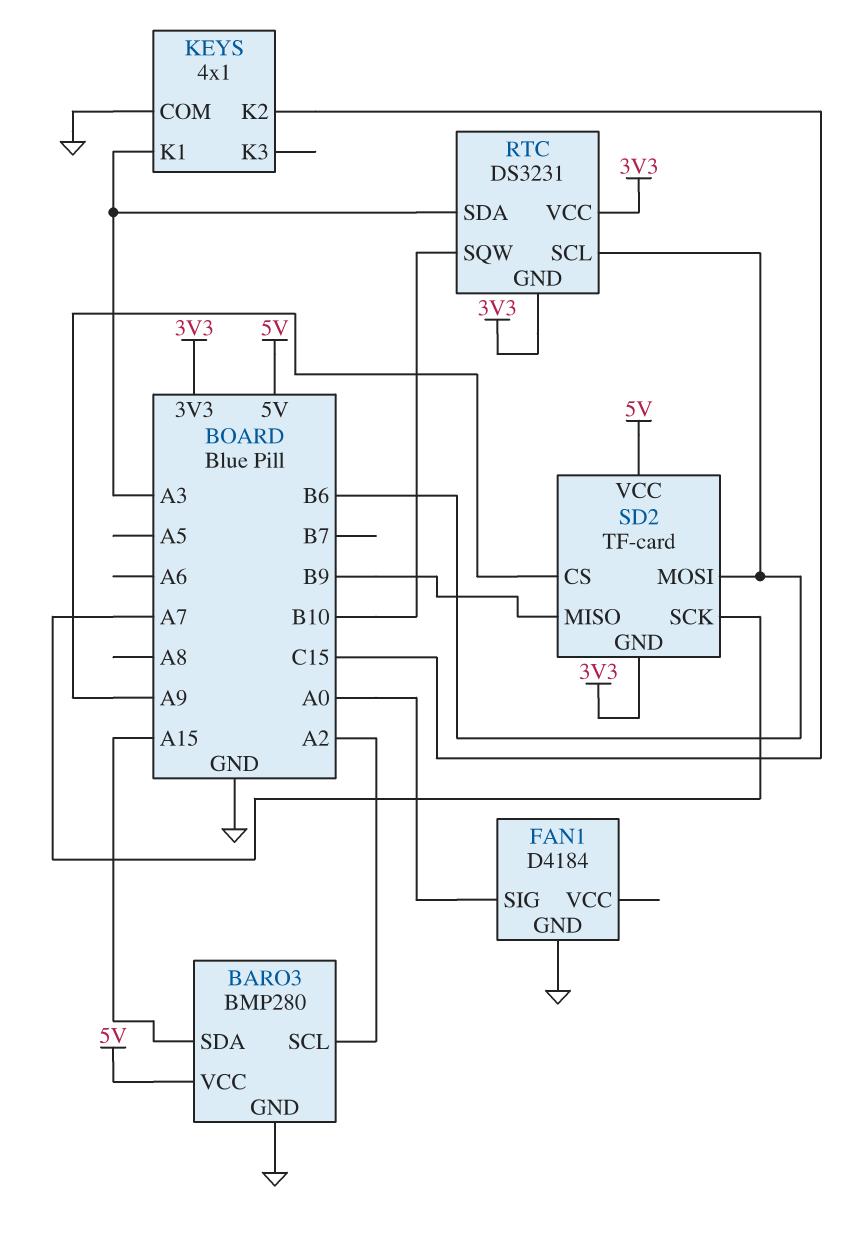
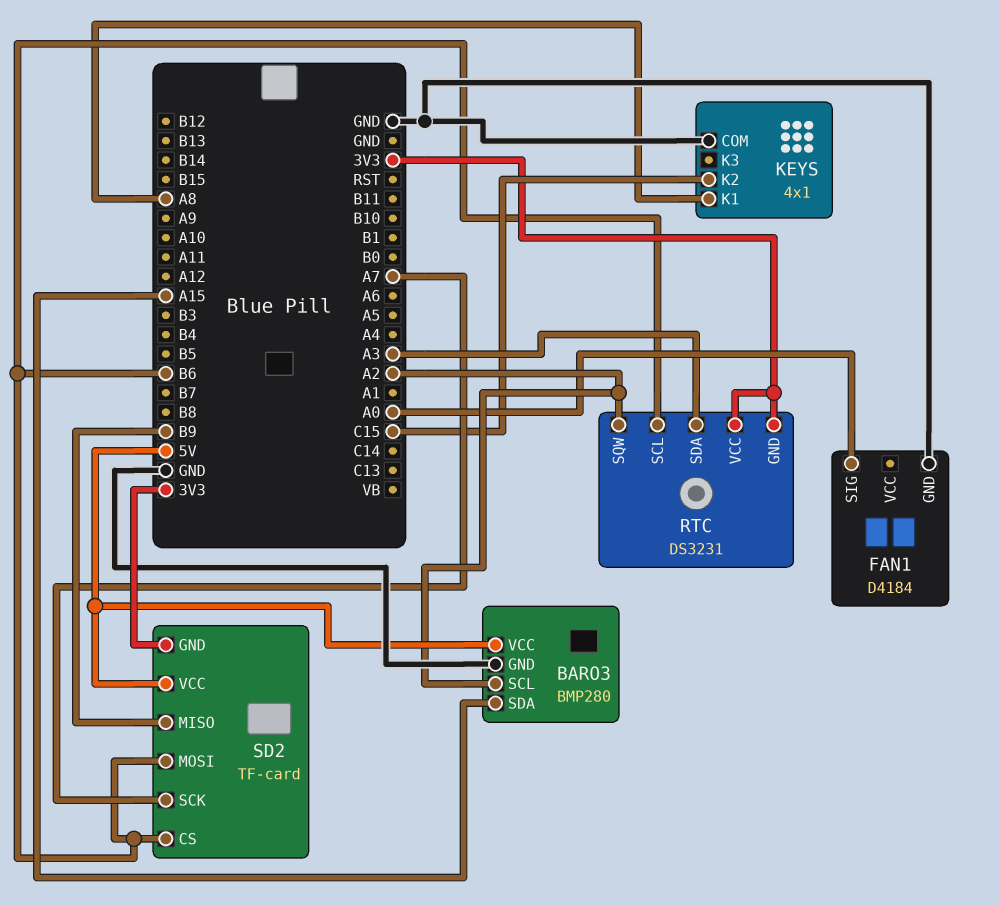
KEYS pin K1: A3 -> A8
RTC pin SQW: B10 -> A2
SD2 pin CS: A9 -> B6

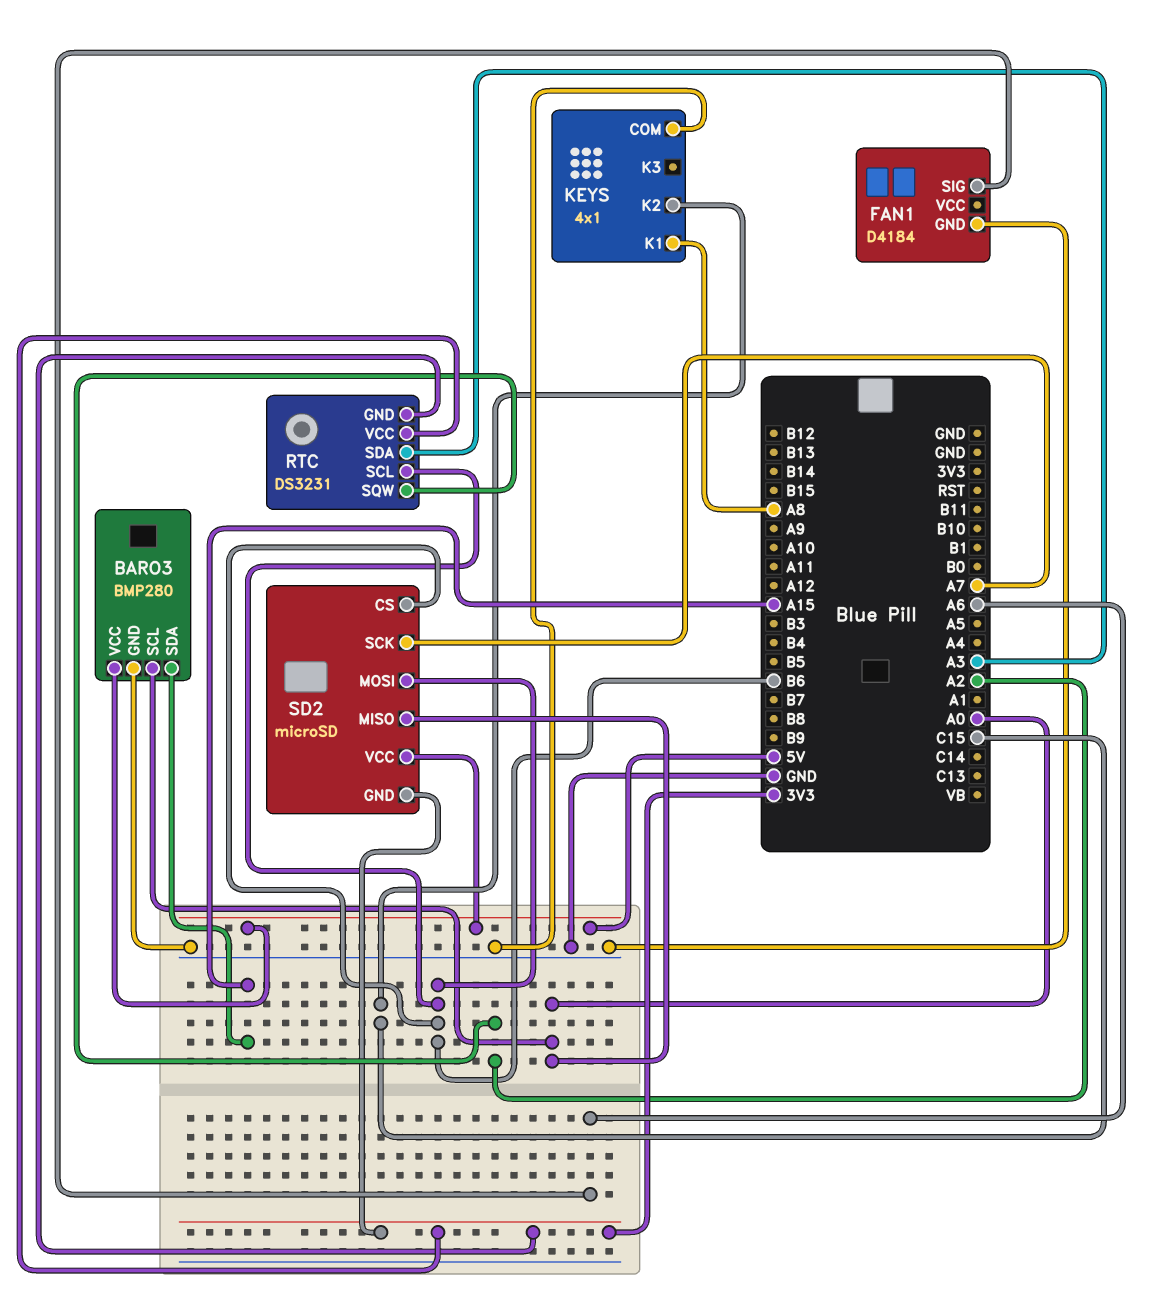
BARO3 pin SCL: A2 -> A0
FAN1 pin SIG: A0 -> A6
SD2: TF-card -> microSD
SD2 pin MISO: B9 -> A0

